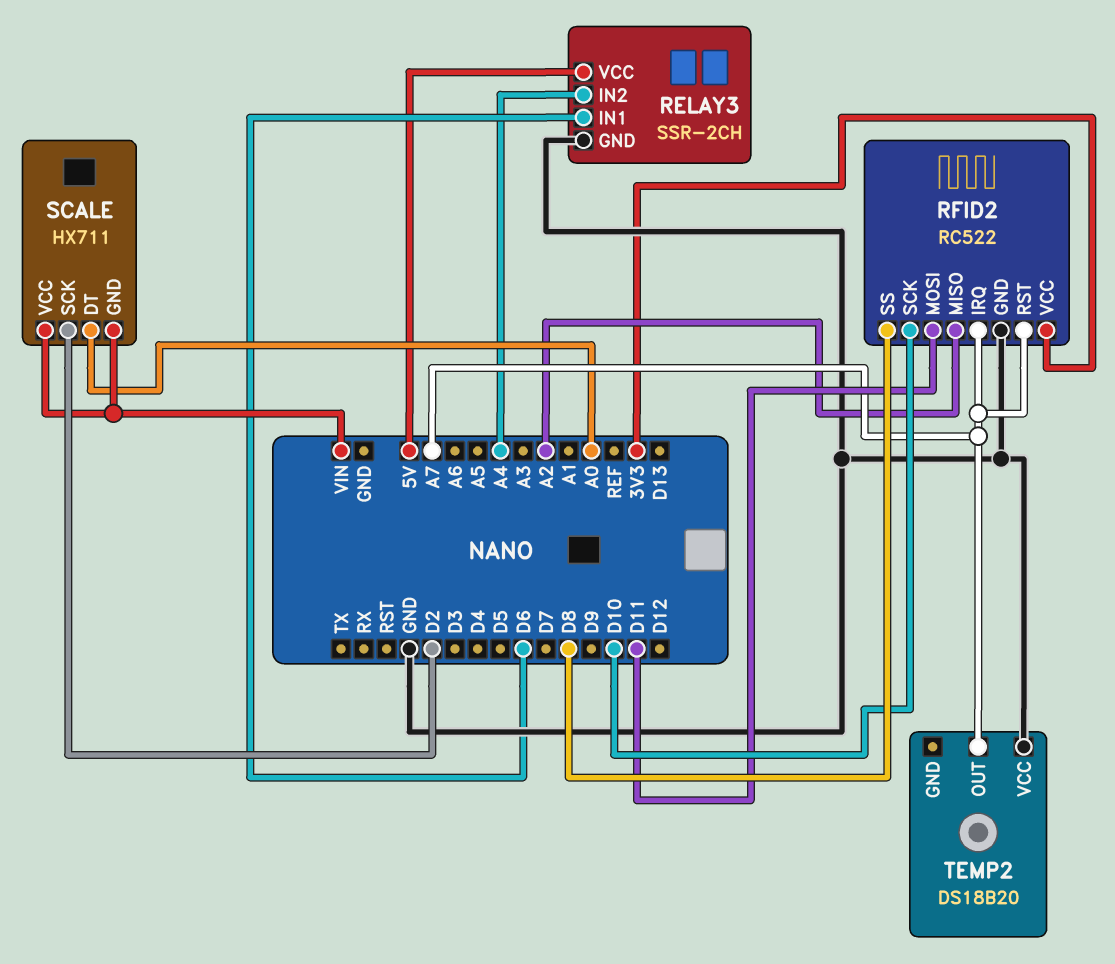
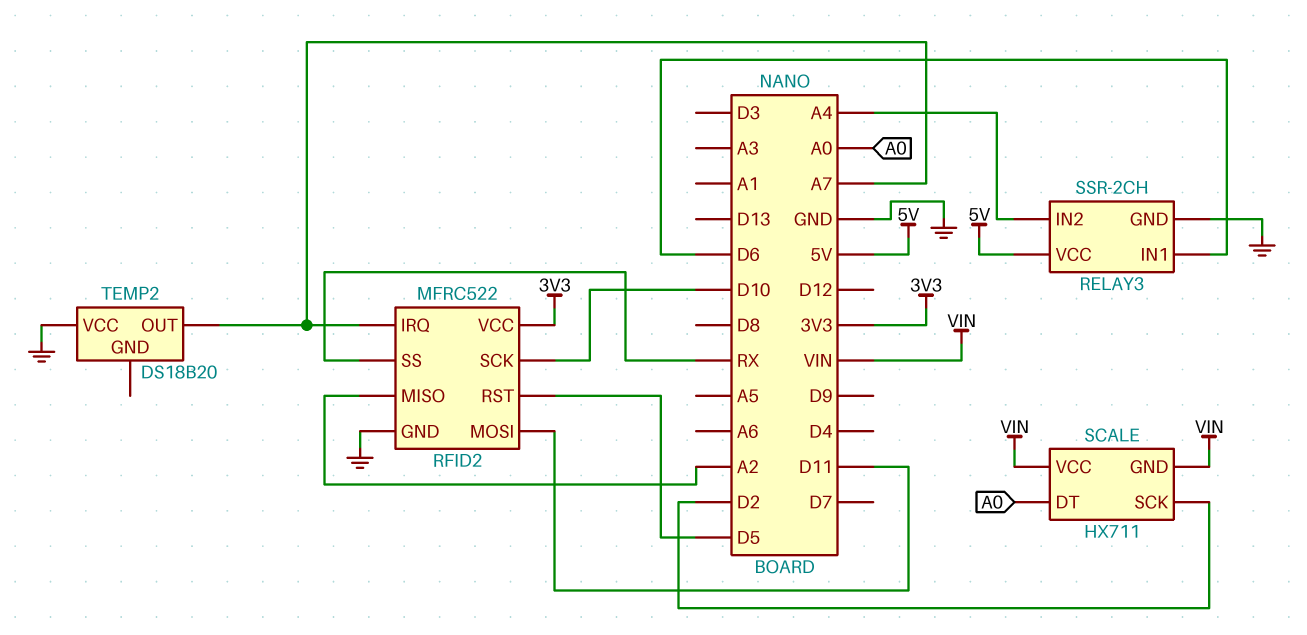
RFID2: RC522 -> MFRC522
RFID2 pin RST: A7 -> D5
RFID2 pin SS: D8 -> RX

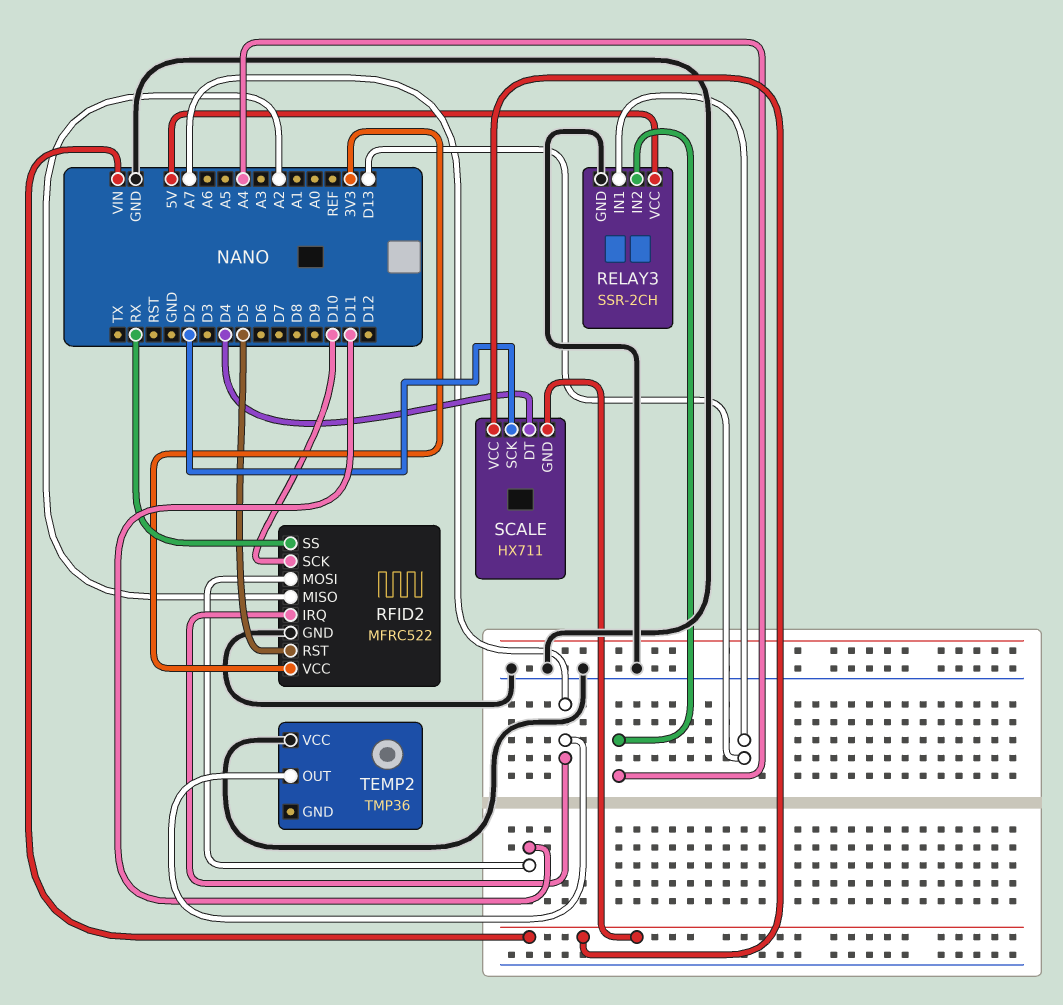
RELAY3 pin IN1: D6 -> D13
SCALE pin DT: A0 -> D4
TEMP2: DS18B20 -> TMP36

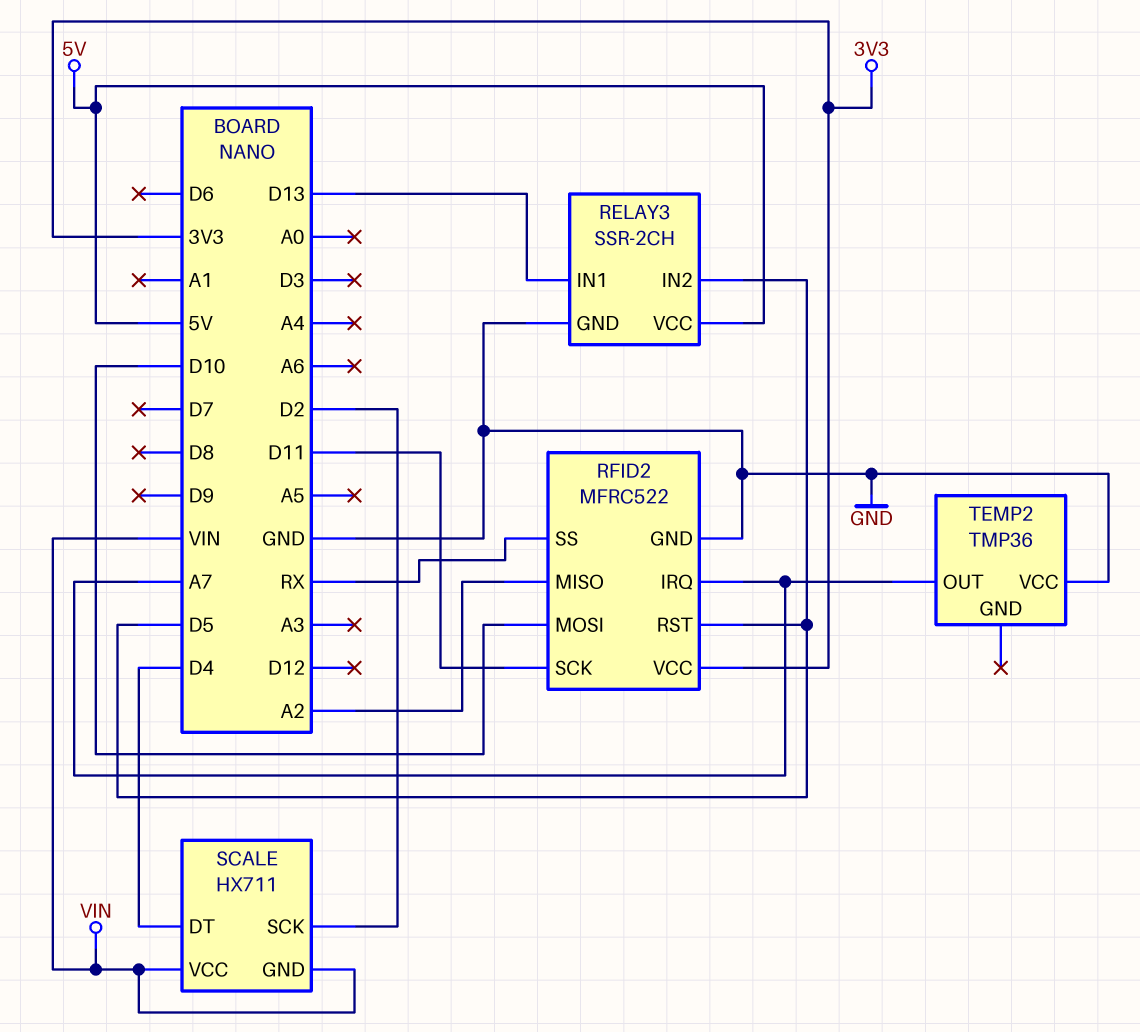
RELAY3 pin IN2: A4 -> D5
RFID2 pin MOSI: D11 -> D10
RFID2 pin SCK: D10 -> D11

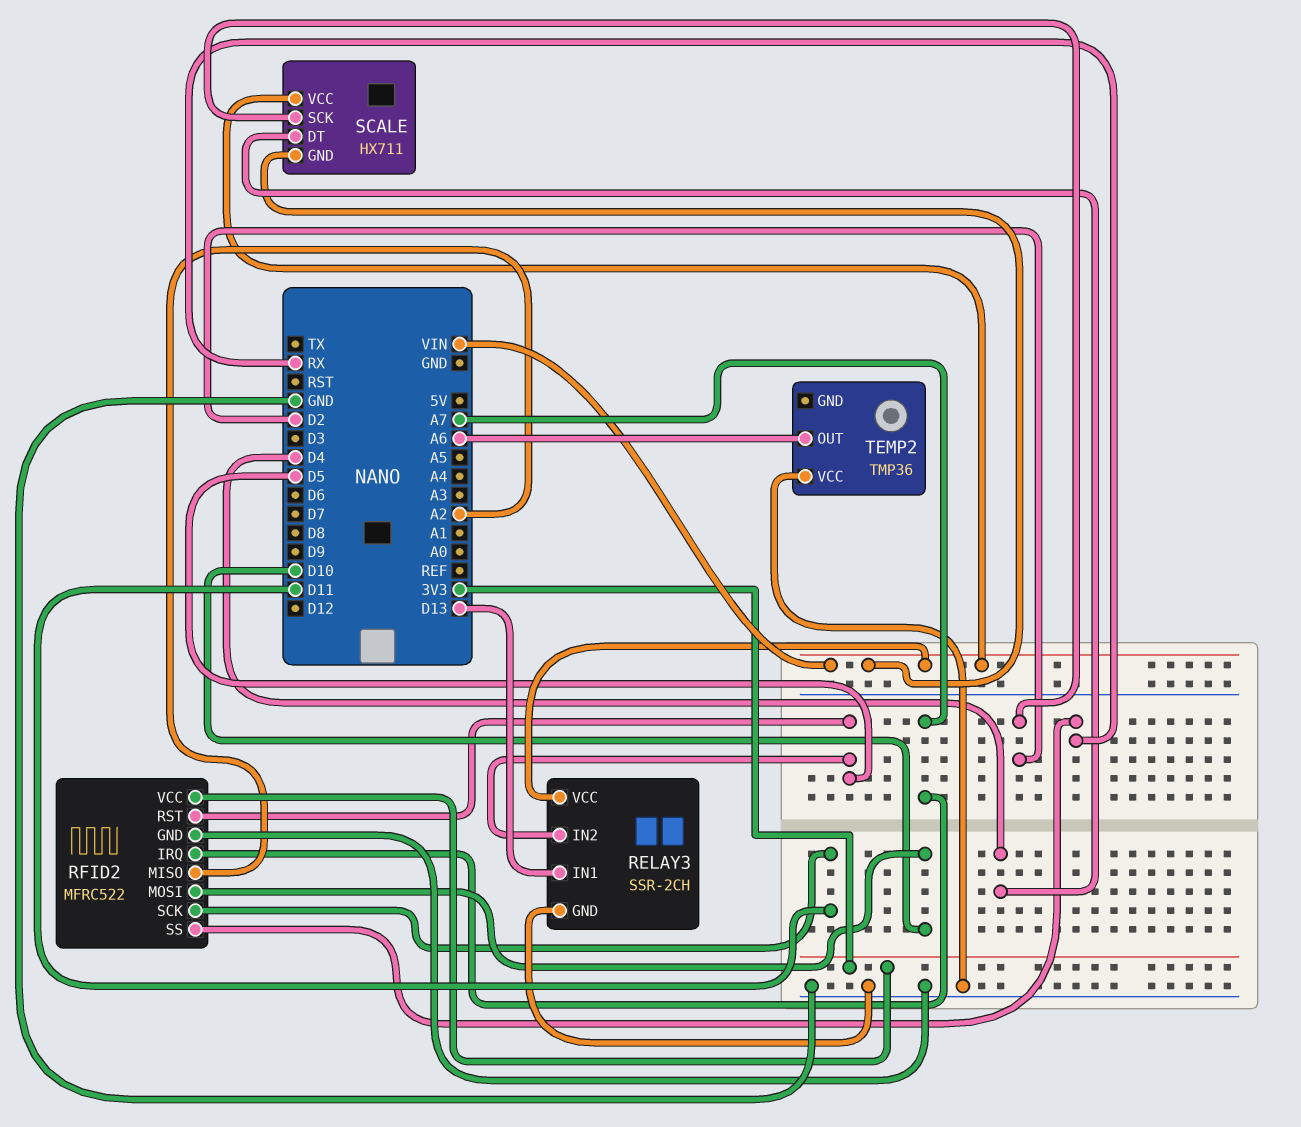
RELAY3 pin VCC: 5V -> VIN
TEMP2 pin OUT: A7 -> A6

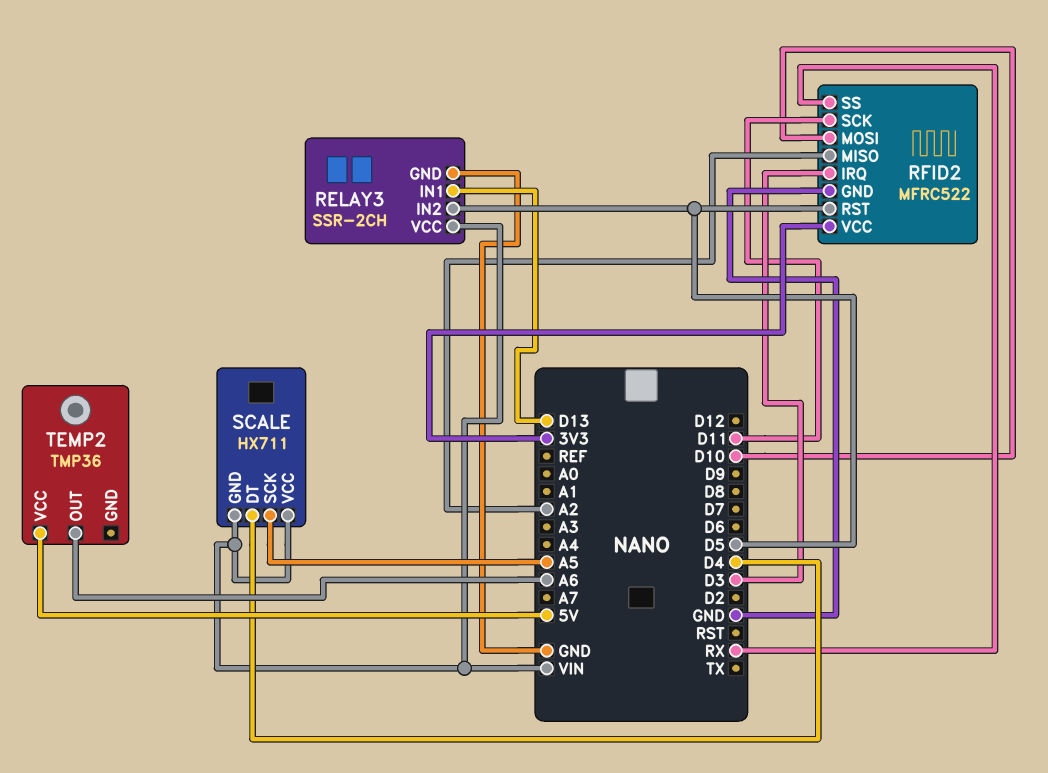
RFID2 pin IRQ: A7 -> D3
SCALE pin SCK: D2 -> A5
TEMP2 pin VCC: GND -> 5V

